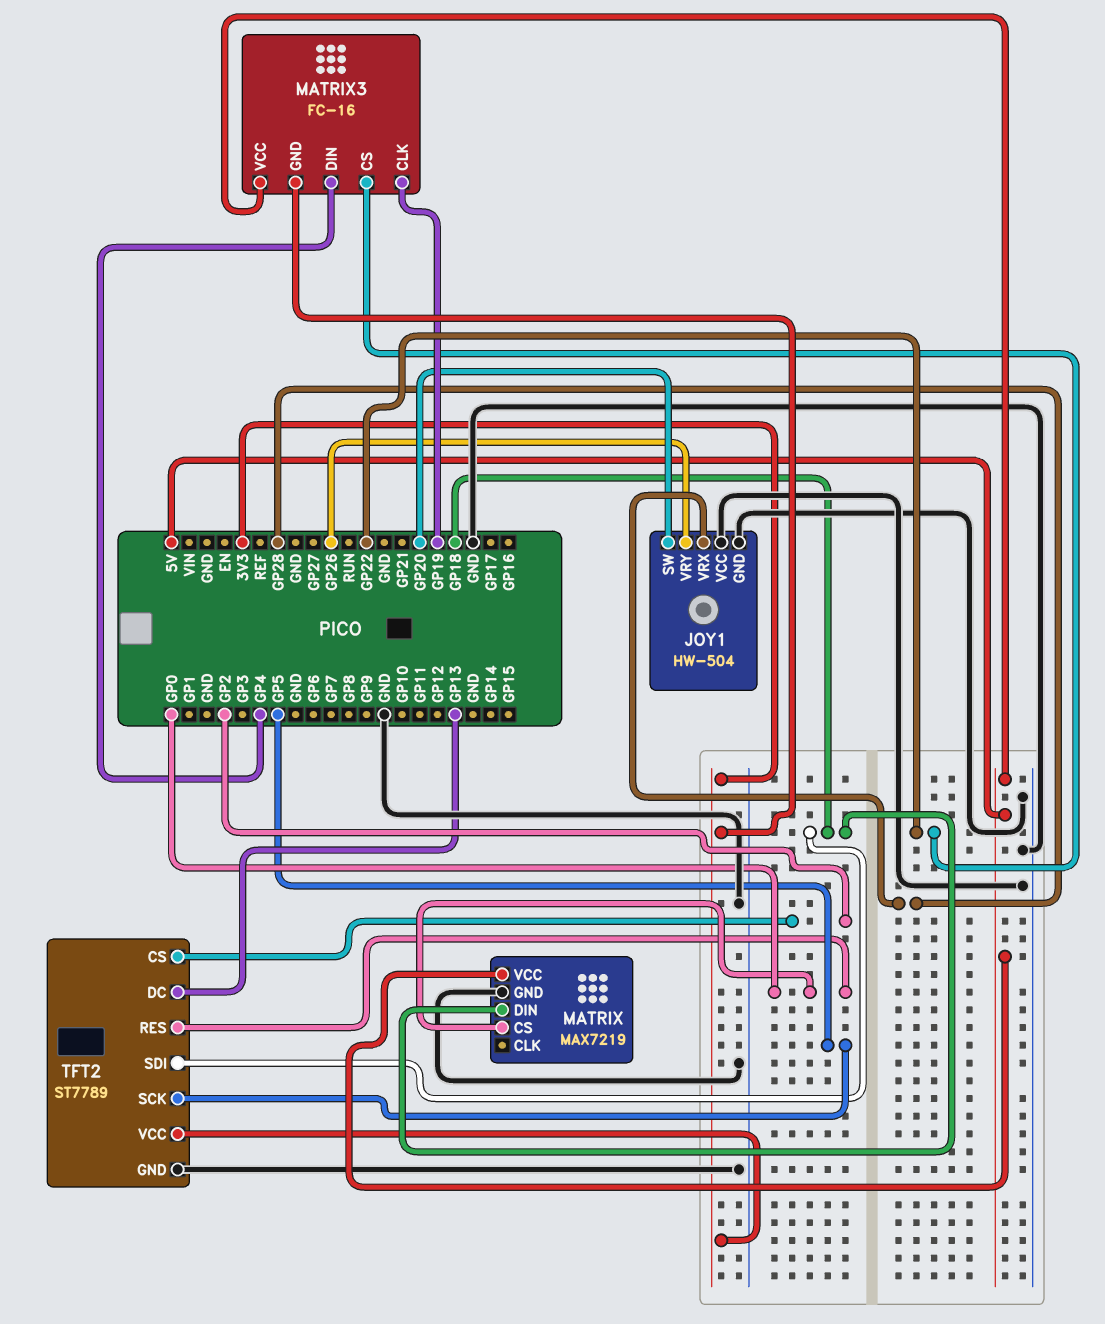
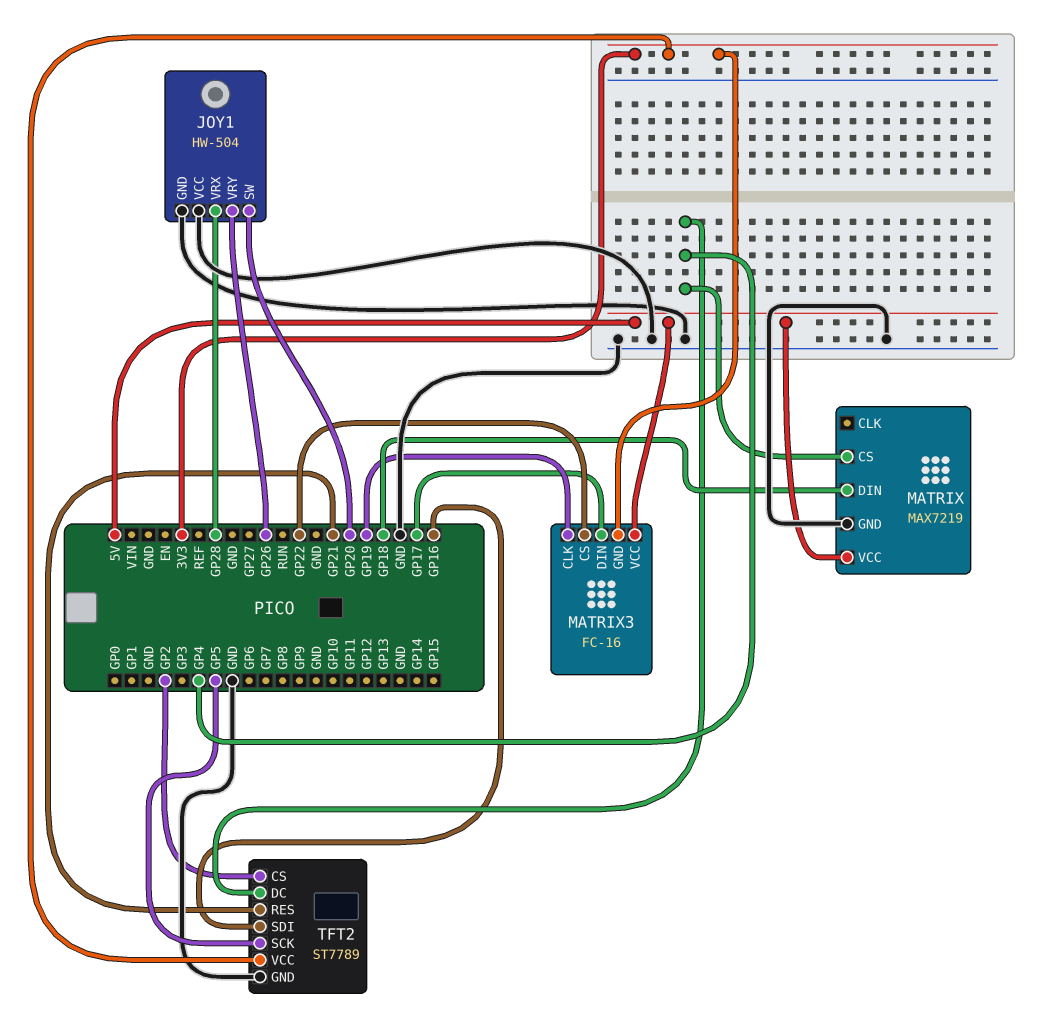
MATRIX pin CS: GP0 -> GP4
MATRIX3 pin DIN: GP4 -> GP17
TFT2 pin DC: GP13 -> GP4
TFT2 pin RES: GP0 -> GP21
TFT2 pin SDI: GP18 -> GP16

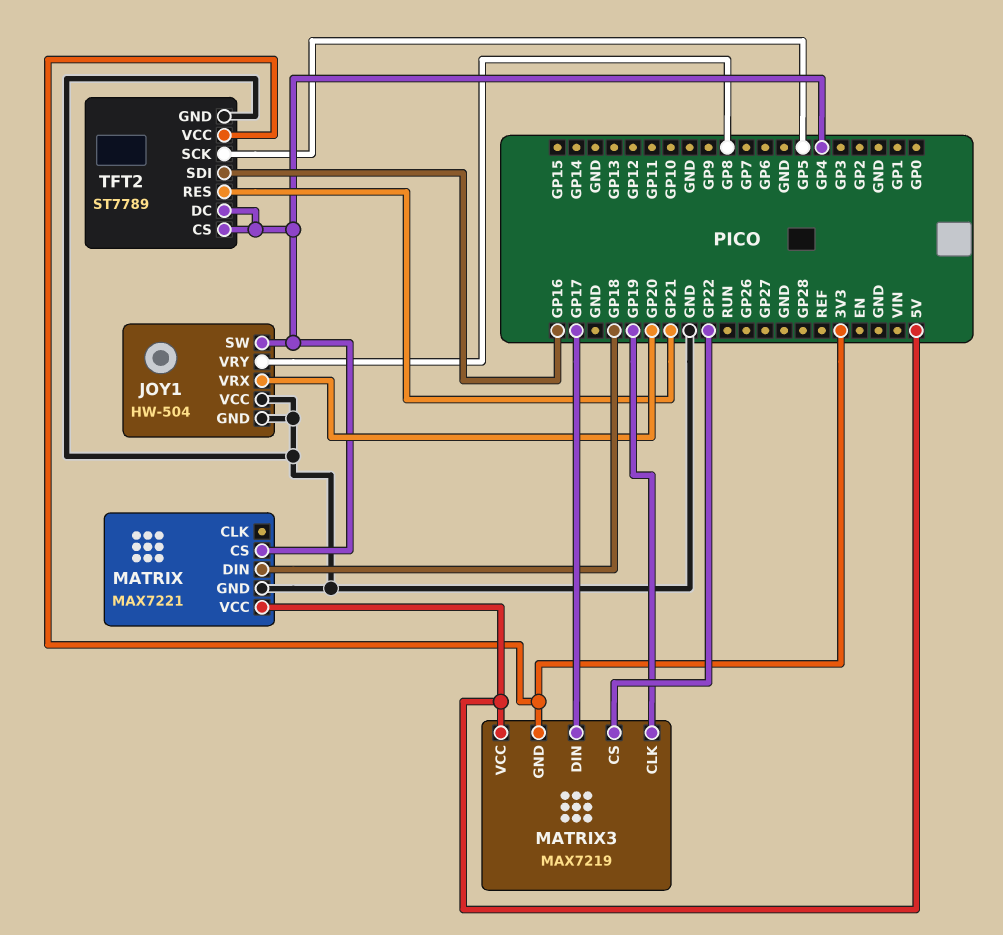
JOY1 pin SW: GP20 -> GP4
JOY1 pin VRX: GP28 -> GP20
JOY1 pin VRY: GP26 -> GP8
MATRIX: MAX7219 -> MAX7221
MATRIX3: FC-16 -> MAX7219
TFT2 pin CS: GP2 -> GP4

